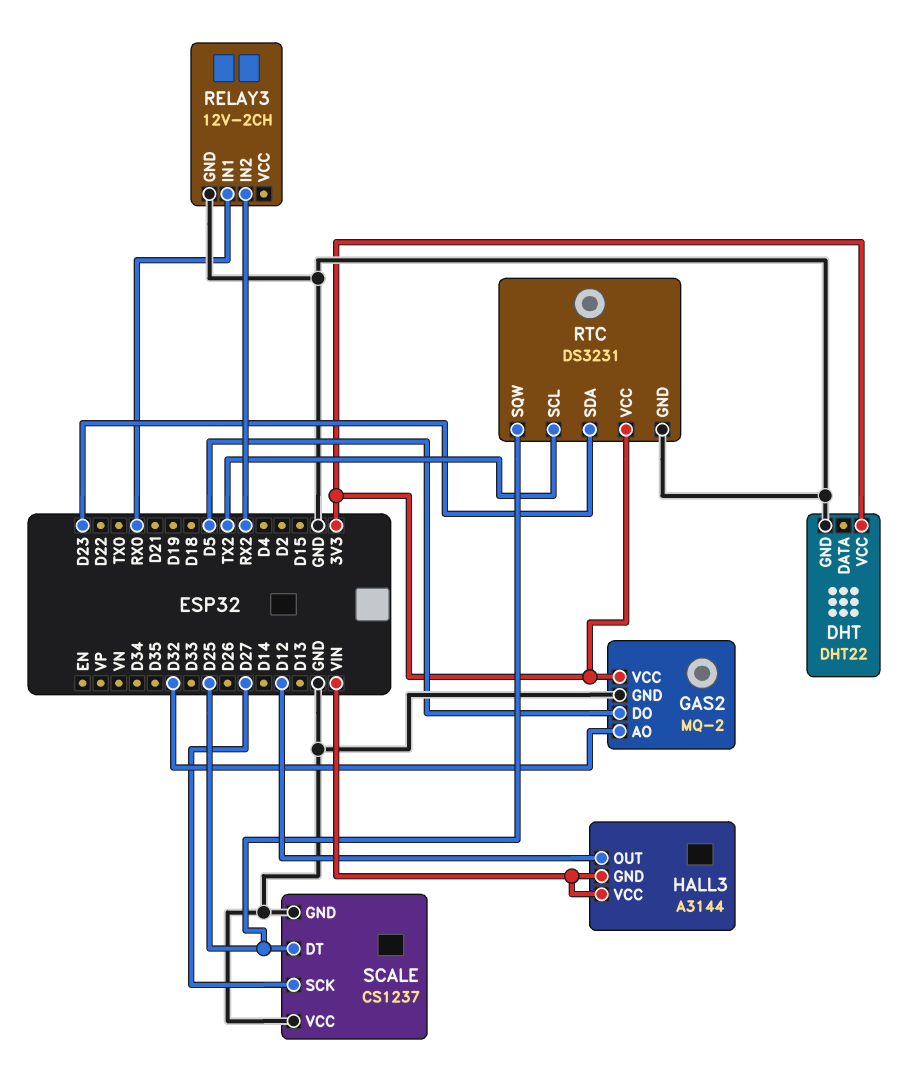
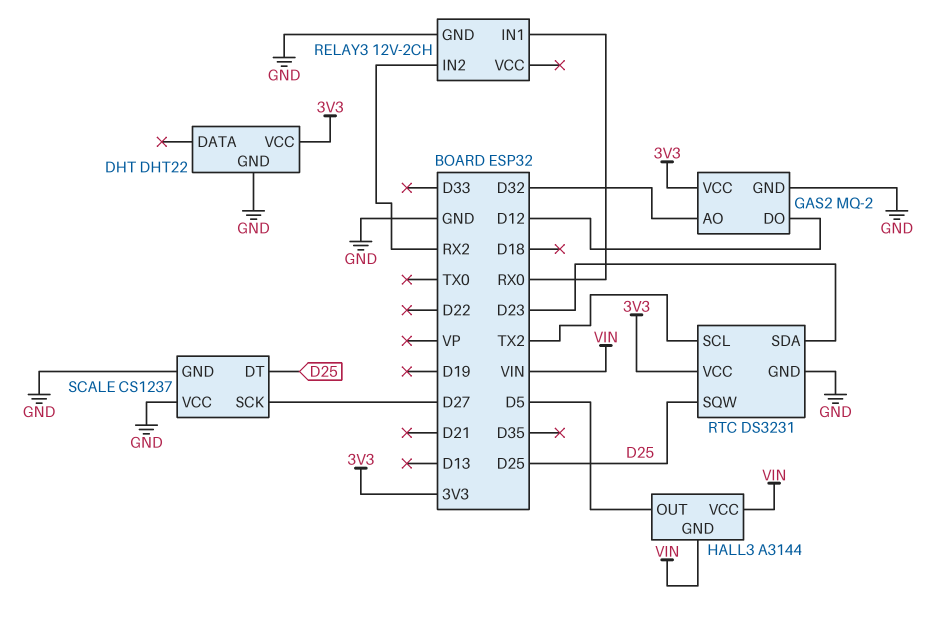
GAS2 pin DO: D5 -> D12
HALL3 pin OUT: D12 -> D5

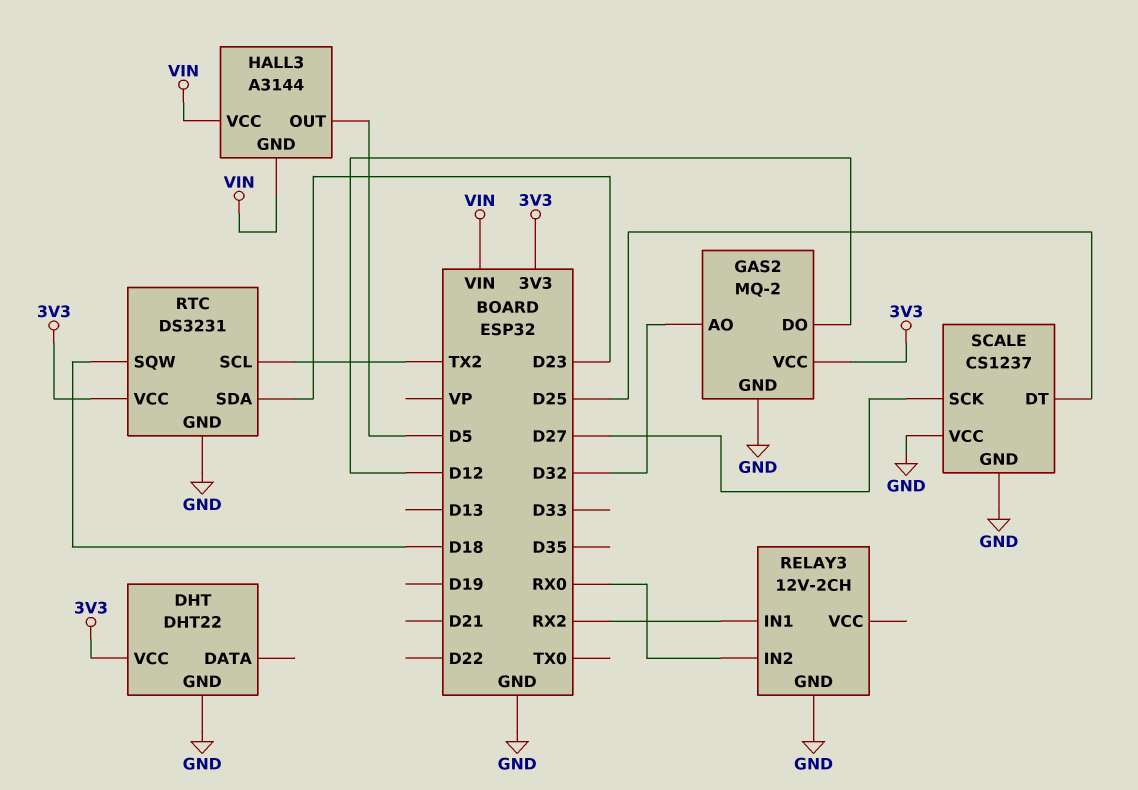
RELAY3 pin IN1: RX0 -> RX2
RELAY3 pin IN2: RX2 -> RX0
RTC pin SQW: D25 -> D18

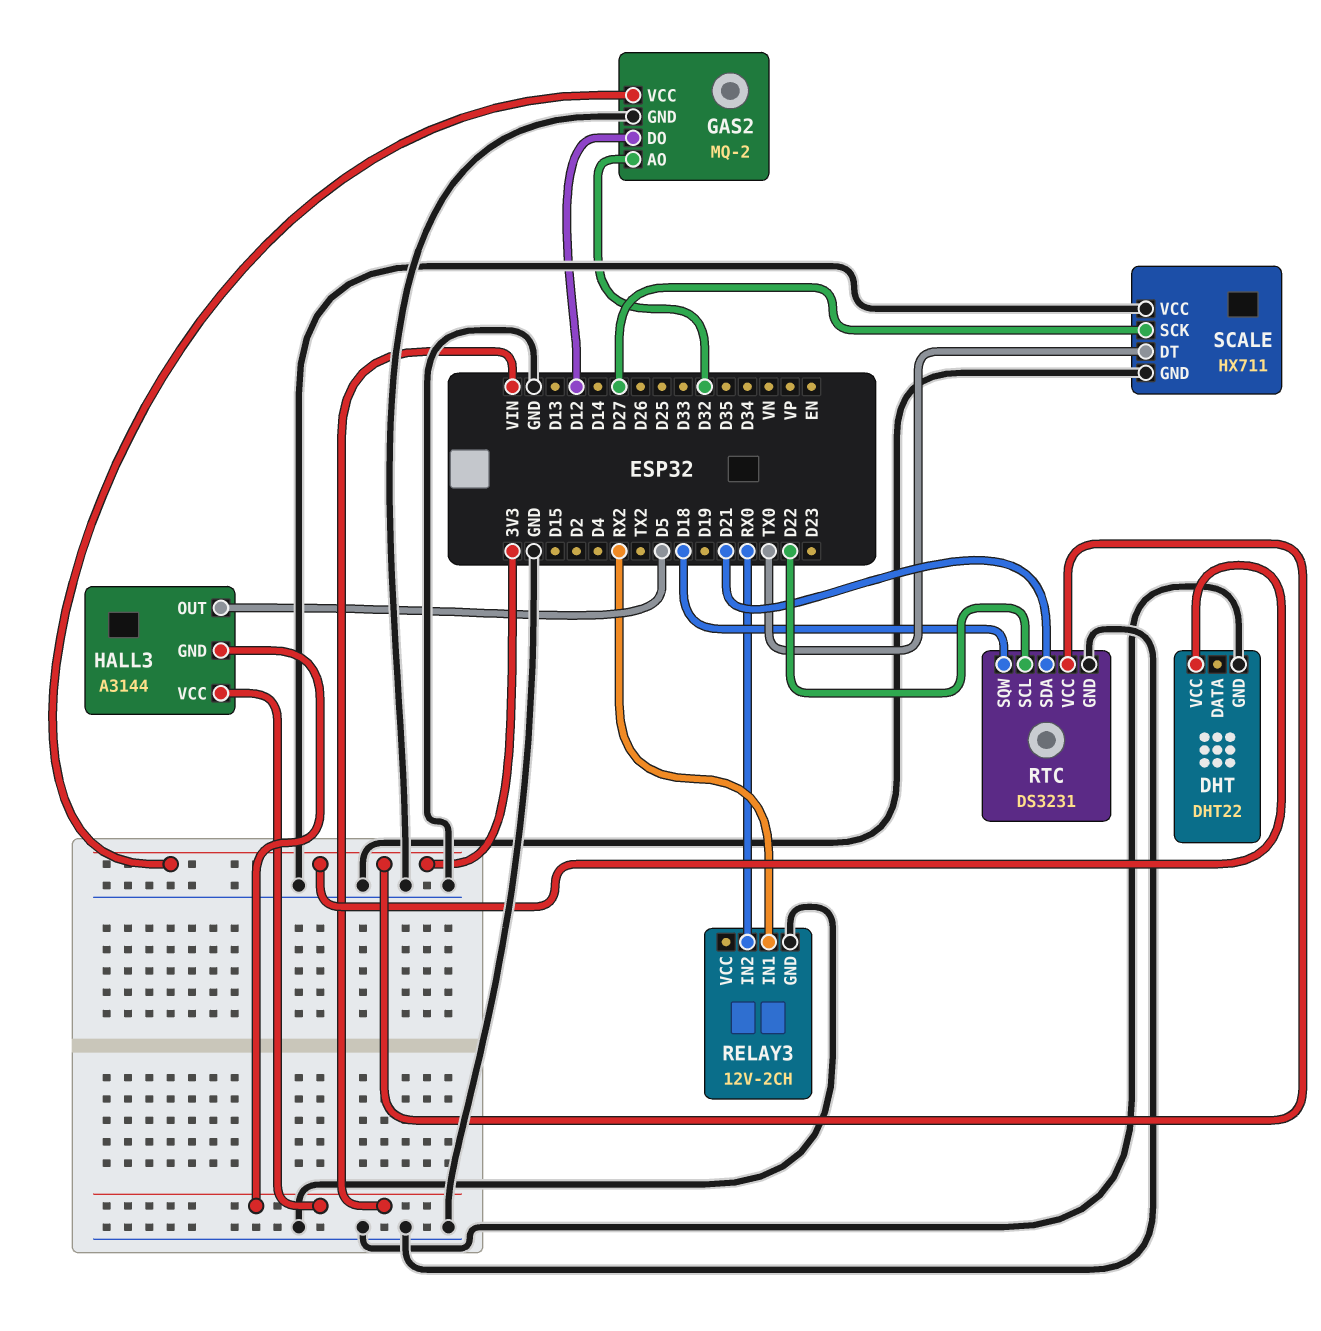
RTC pin SCL: TX2 -> D22
RTC pin SDA: D23 -> D21
SCALE: CS1237 -> HX711
SCALE pin DT: D25 -> TX0

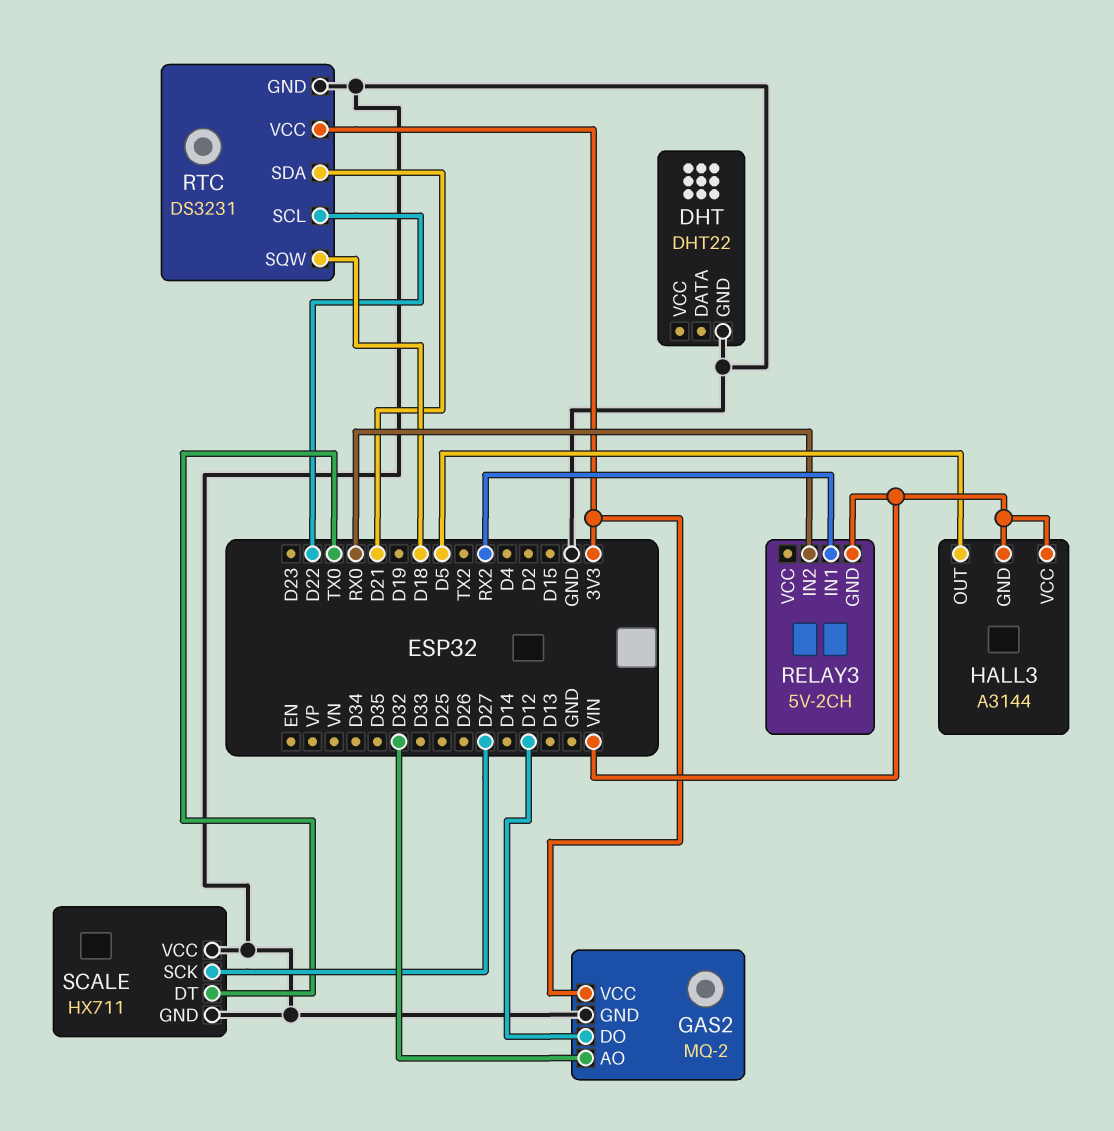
DHT pin VCC: 3V3 -> none
RELAY3: 12V-2CH -> 5V-2CH
RELAY3 pin GND: GND -> VIN

